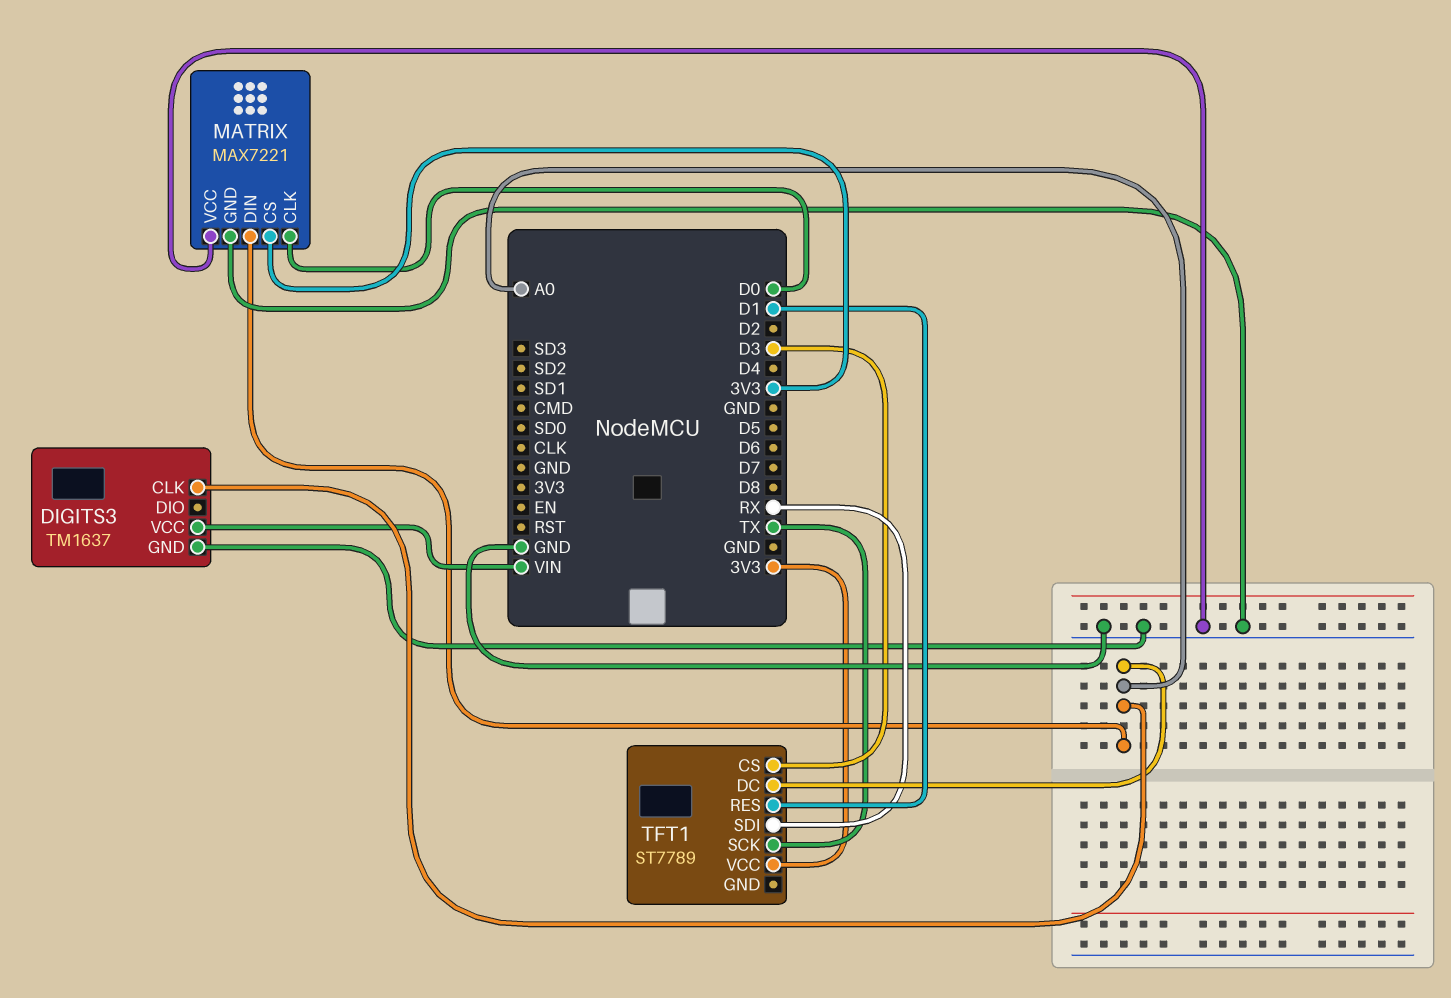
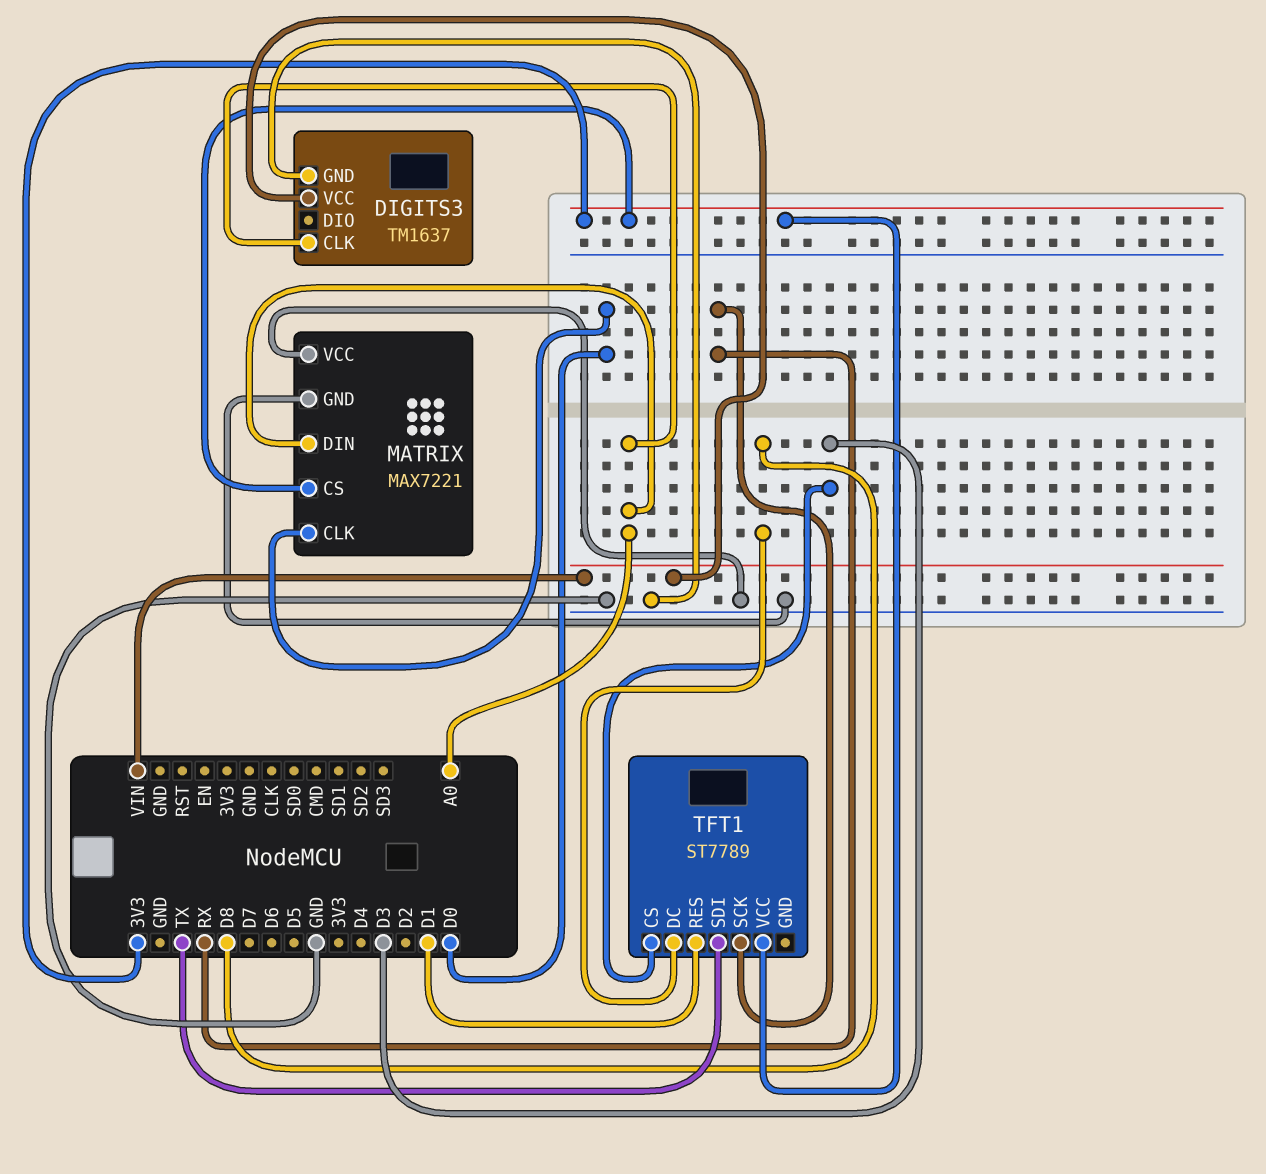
TFT1 pin DC: A0 -> D8
TFT1 pin SCK: TX -> RX
TFT1 pin SDI: RX -> TX

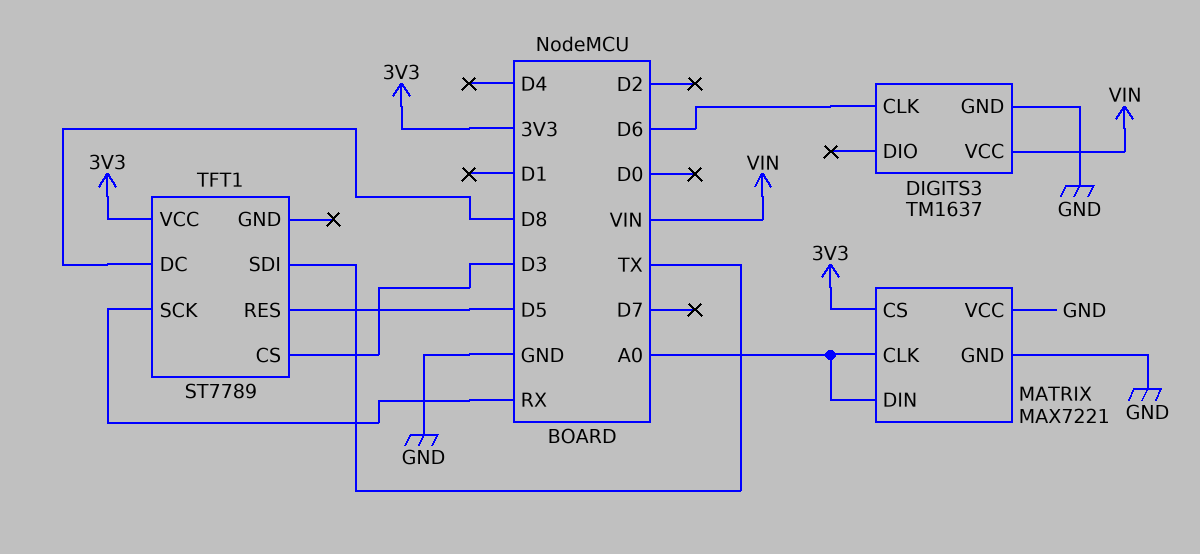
DIGITS3 pin CLK: A0 -> D6
MATRIX pin CLK: D0 -> A0
TFT1 pin RES: D1 -> D5

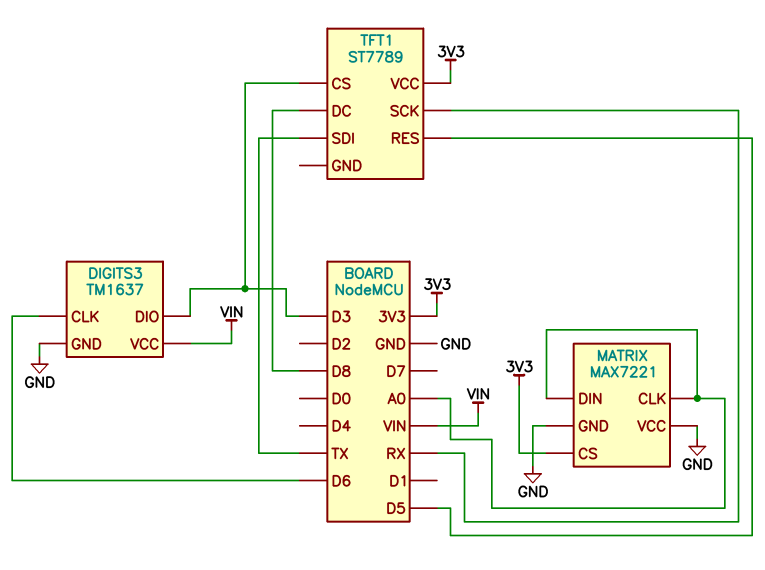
DIGITS3 pin DIO: none -> D3

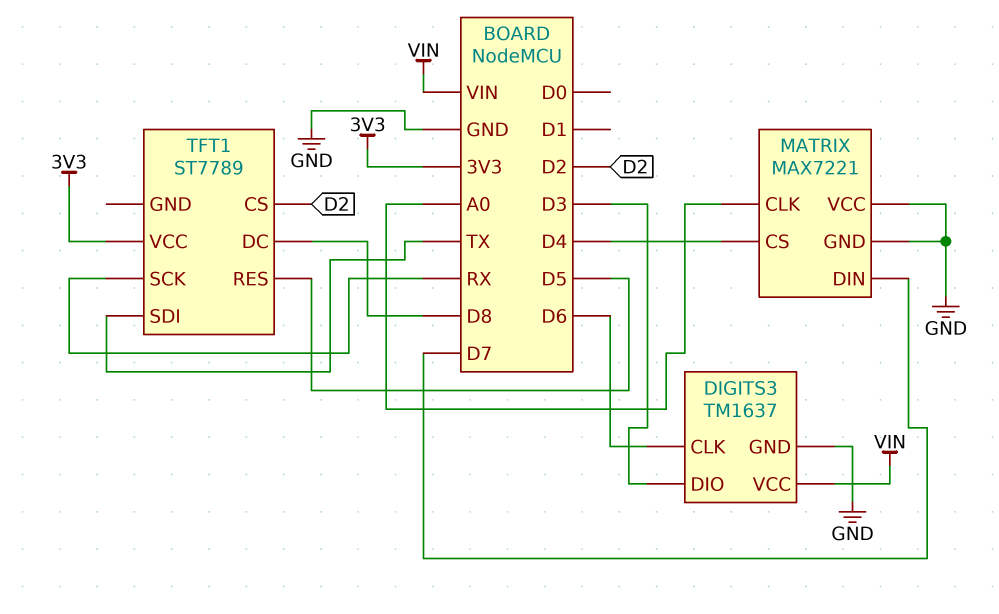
MATRIX pin CS: 3V3 -> D4
MATRIX pin DIN: A0 -> D7
TFT1 pin CS: D3 -> D2

